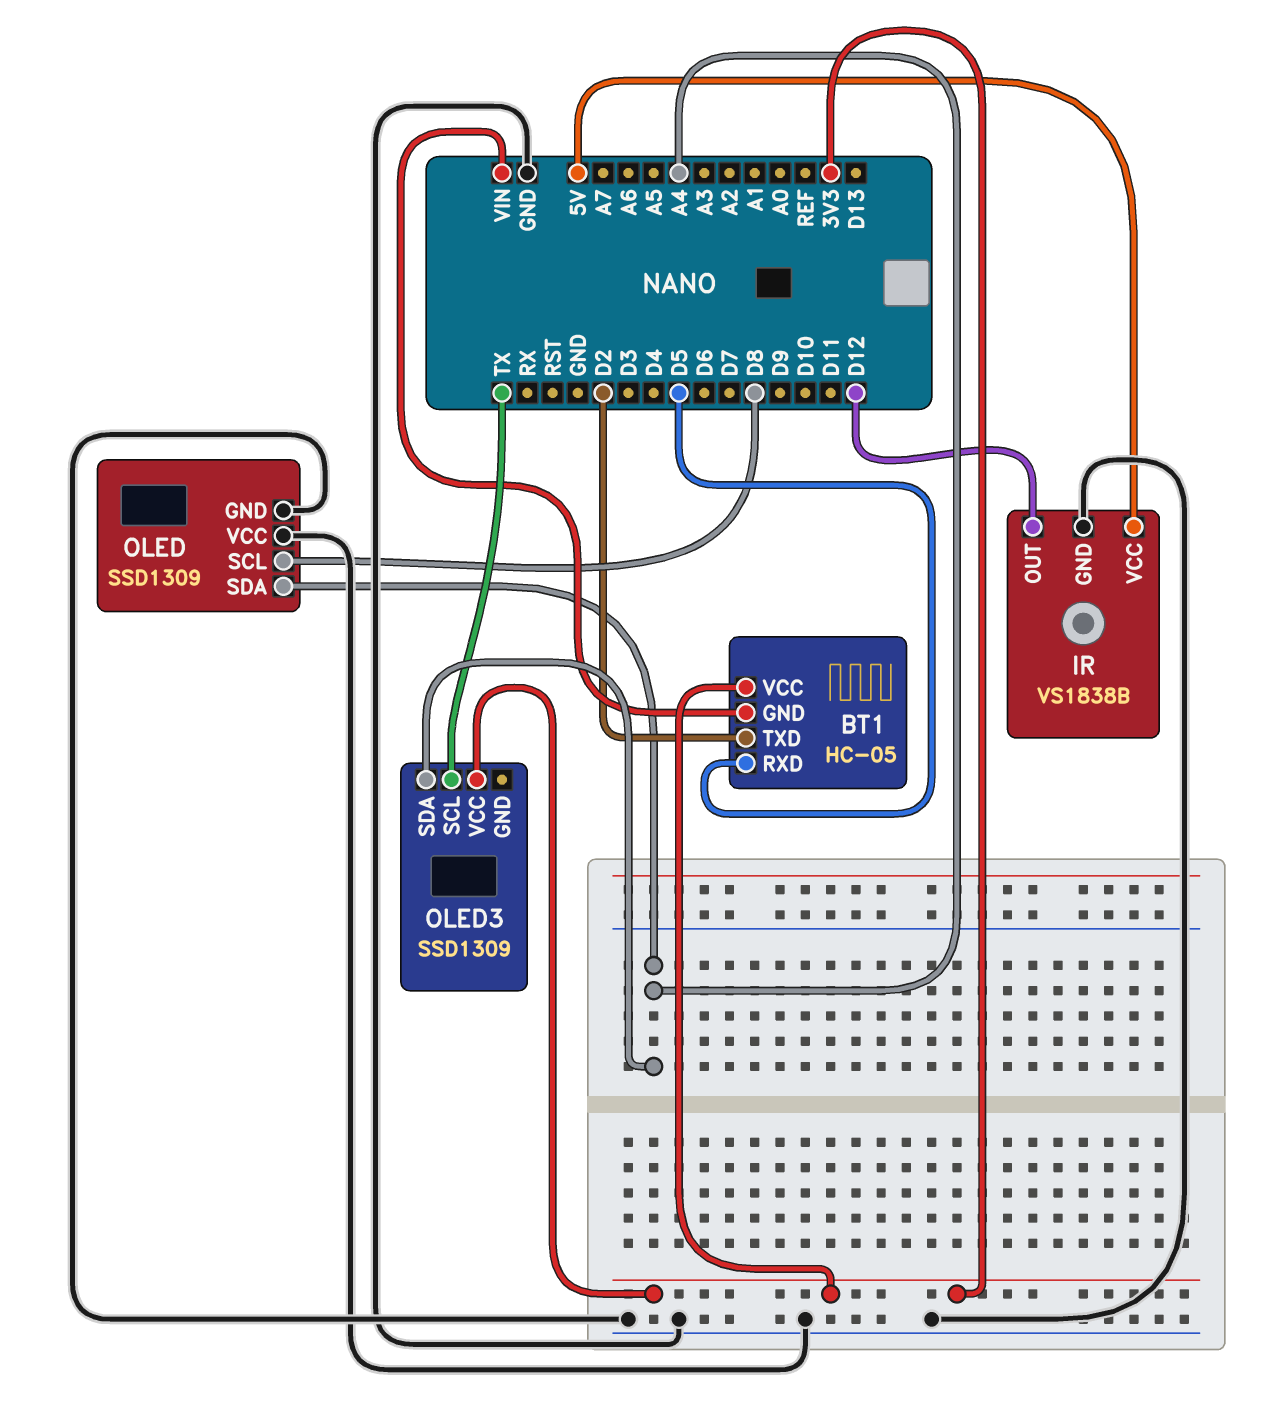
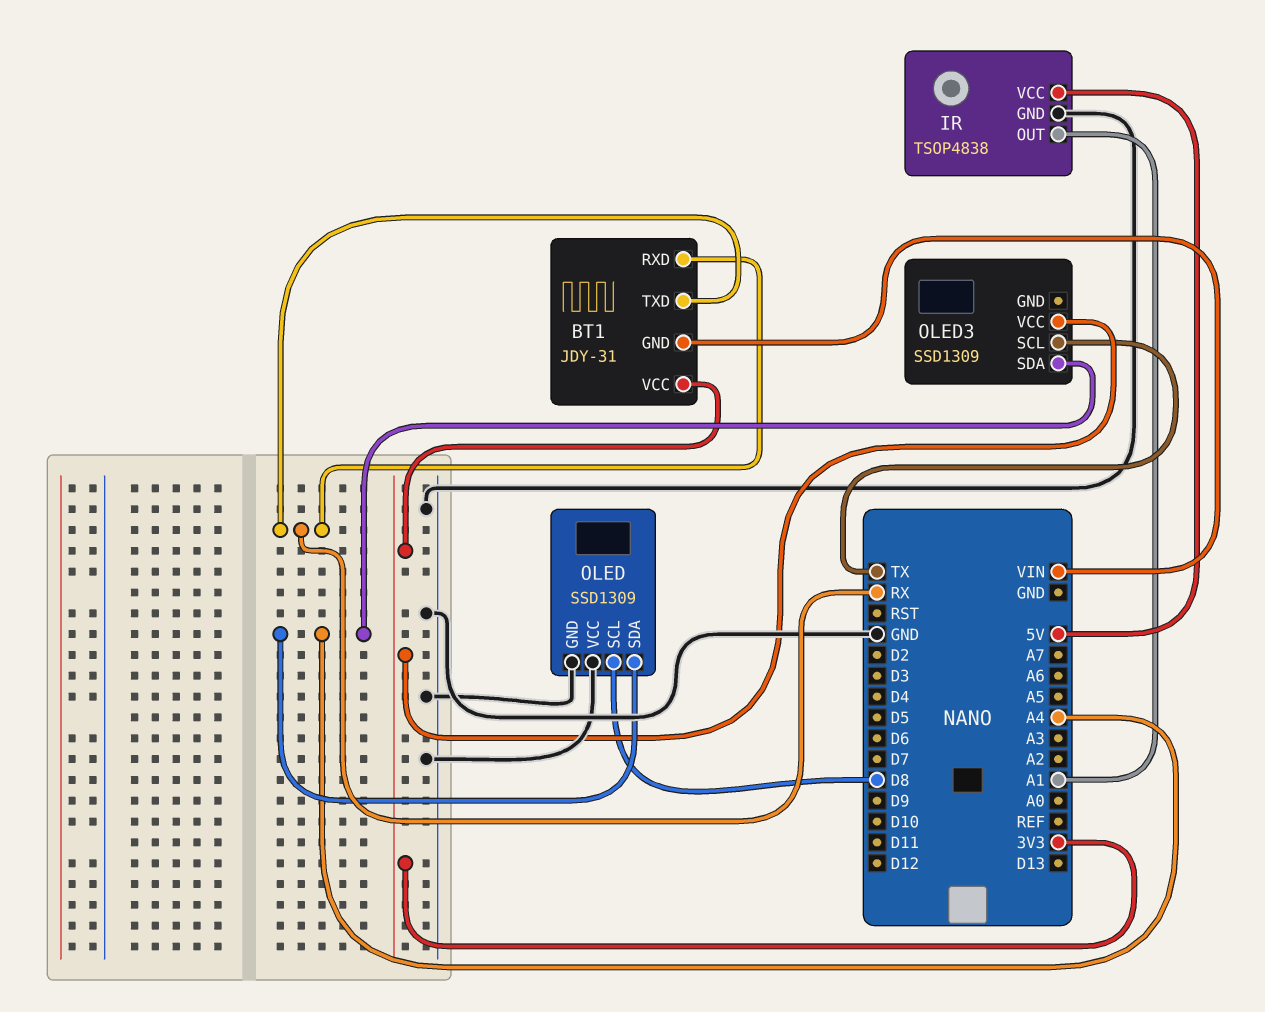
BT1: HC-05 -> JDY-31
BT1 pin RXD: D5 -> RX
BT1 pin TXD: D2 -> RX
IR: VS1838B -> TSOP4838
IR pin OUT: D12 -> A1

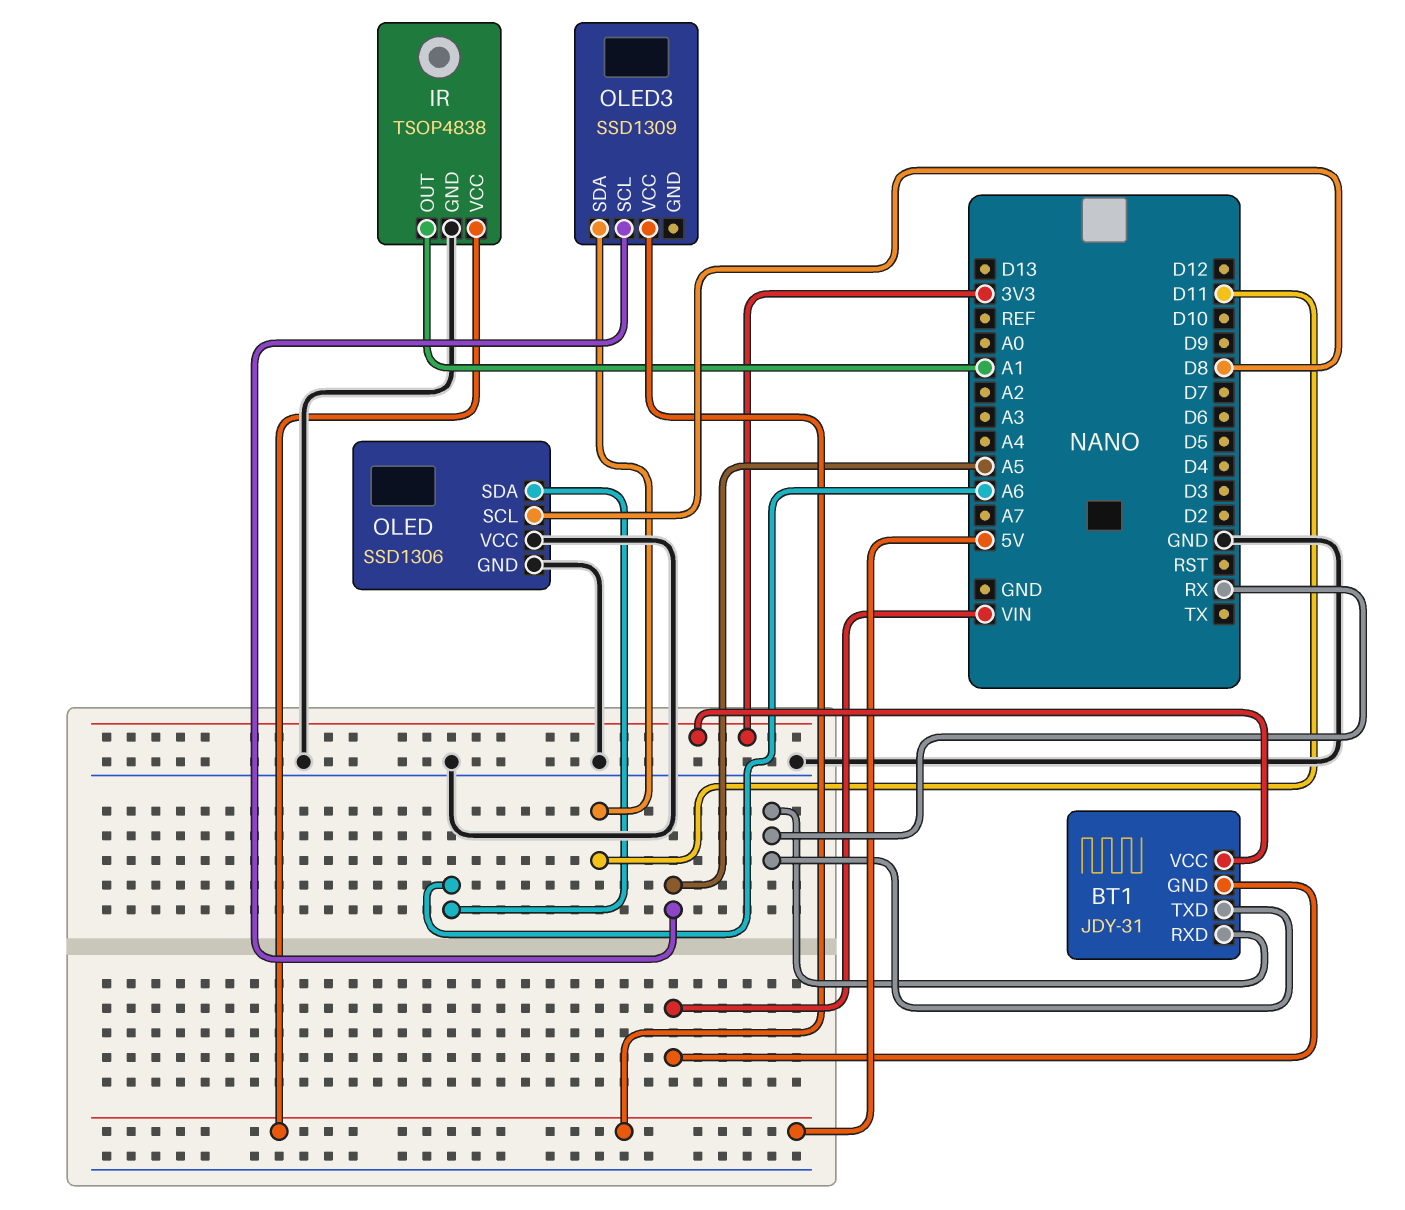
OLED: SSD1309 -> SSD1306
OLED pin SDA: A4 -> A6
OLED3 pin SCL: TX -> A5
OLED3 pin SDA: A4 -> D11
OLED3 pin VCC: 3V3 -> 5V

